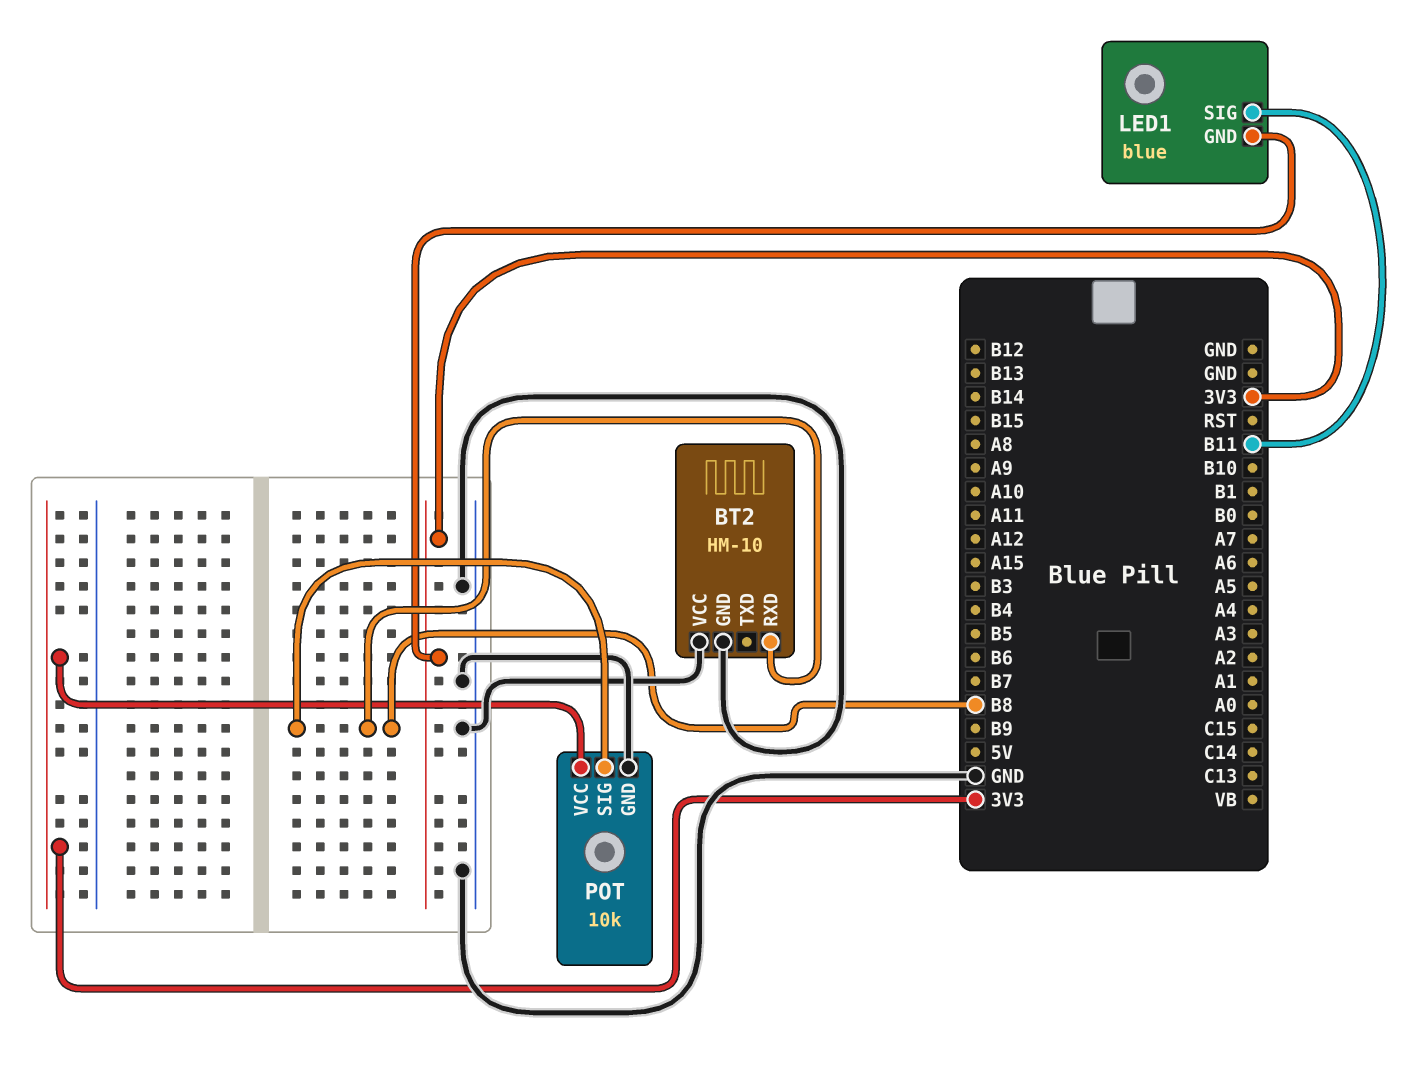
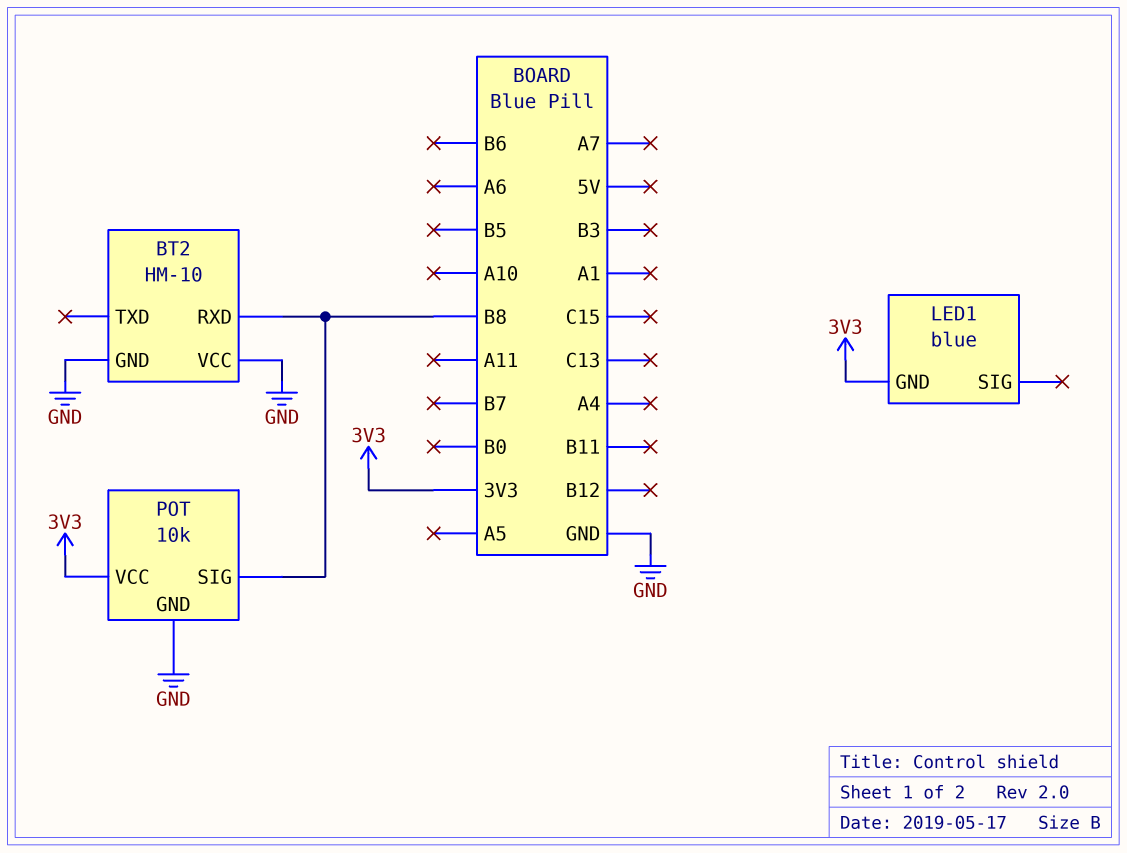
LED1 pin SIG: B11 -> none

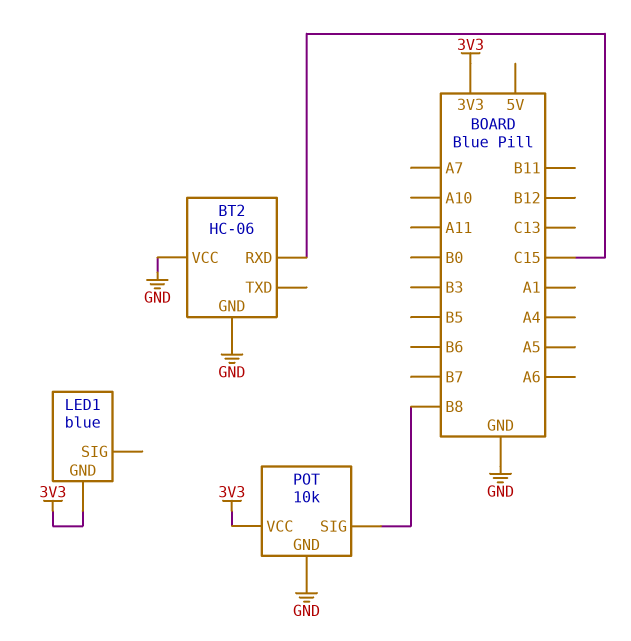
BT2: HM-10 -> HC-06
BT2 pin RXD: B8 -> C15

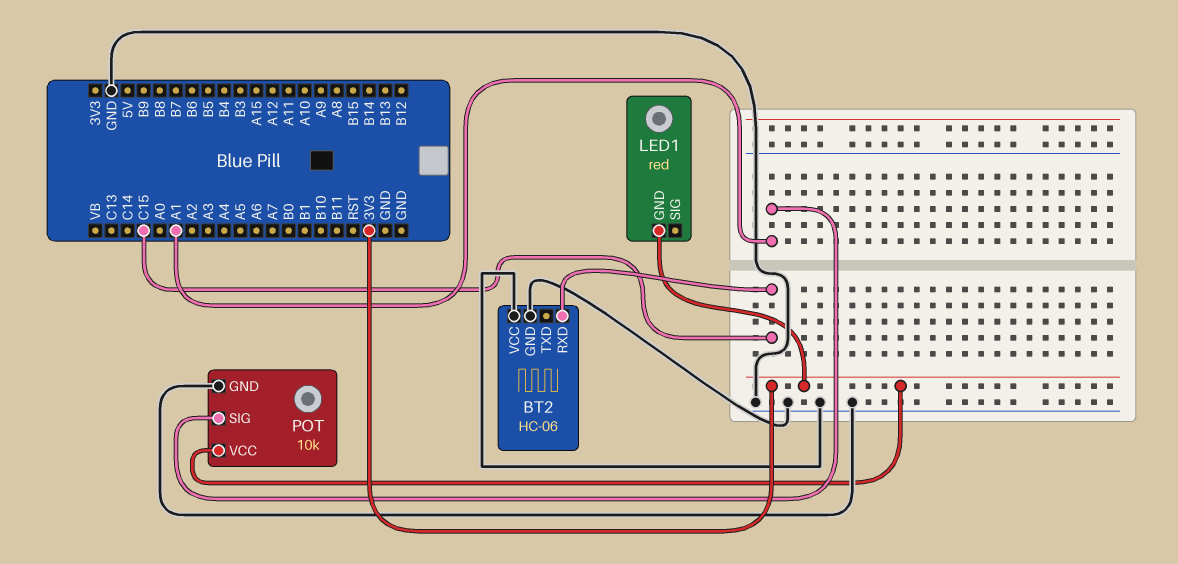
LED1: blue -> red
POT pin SIG: B8 -> A1

